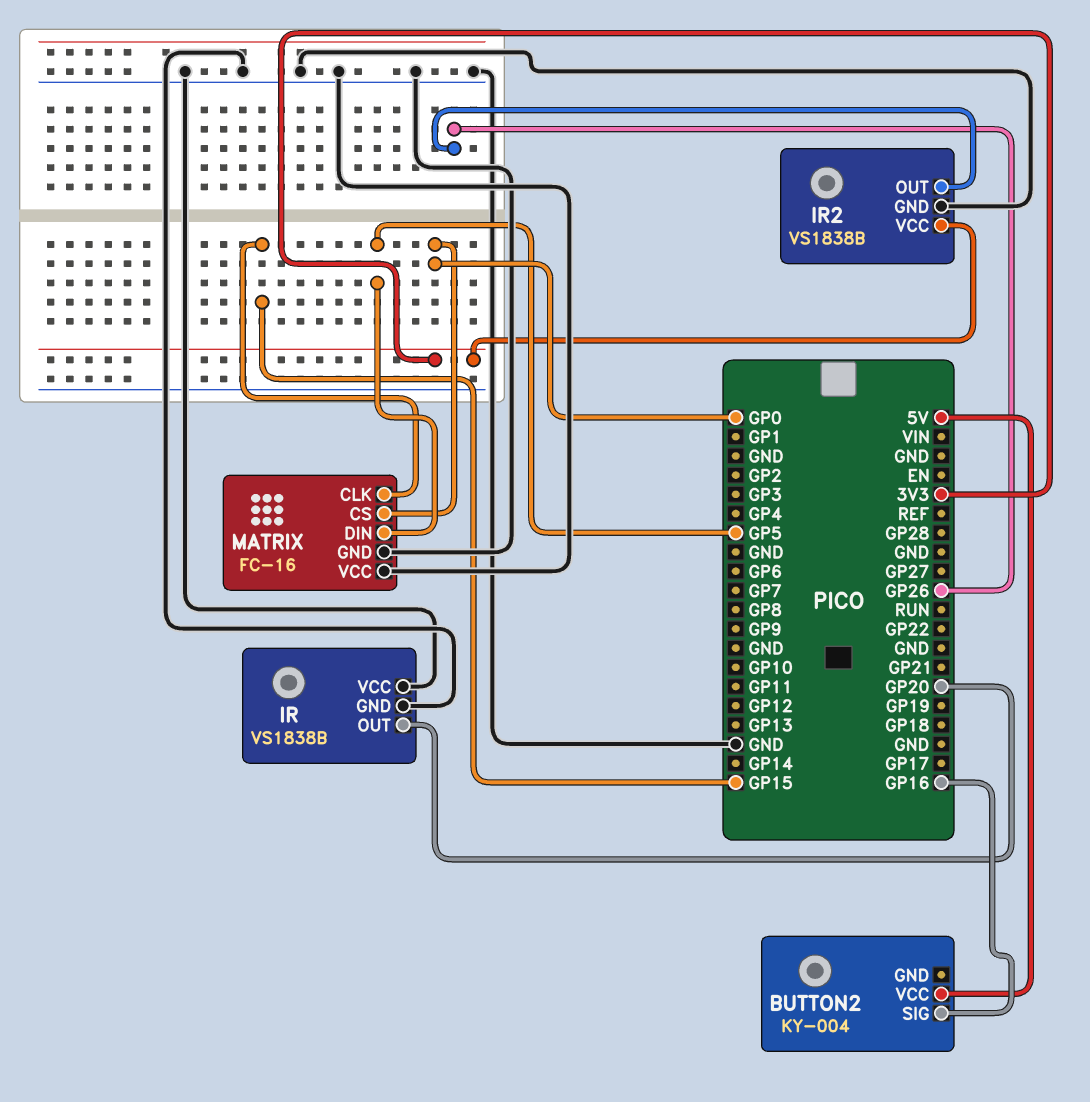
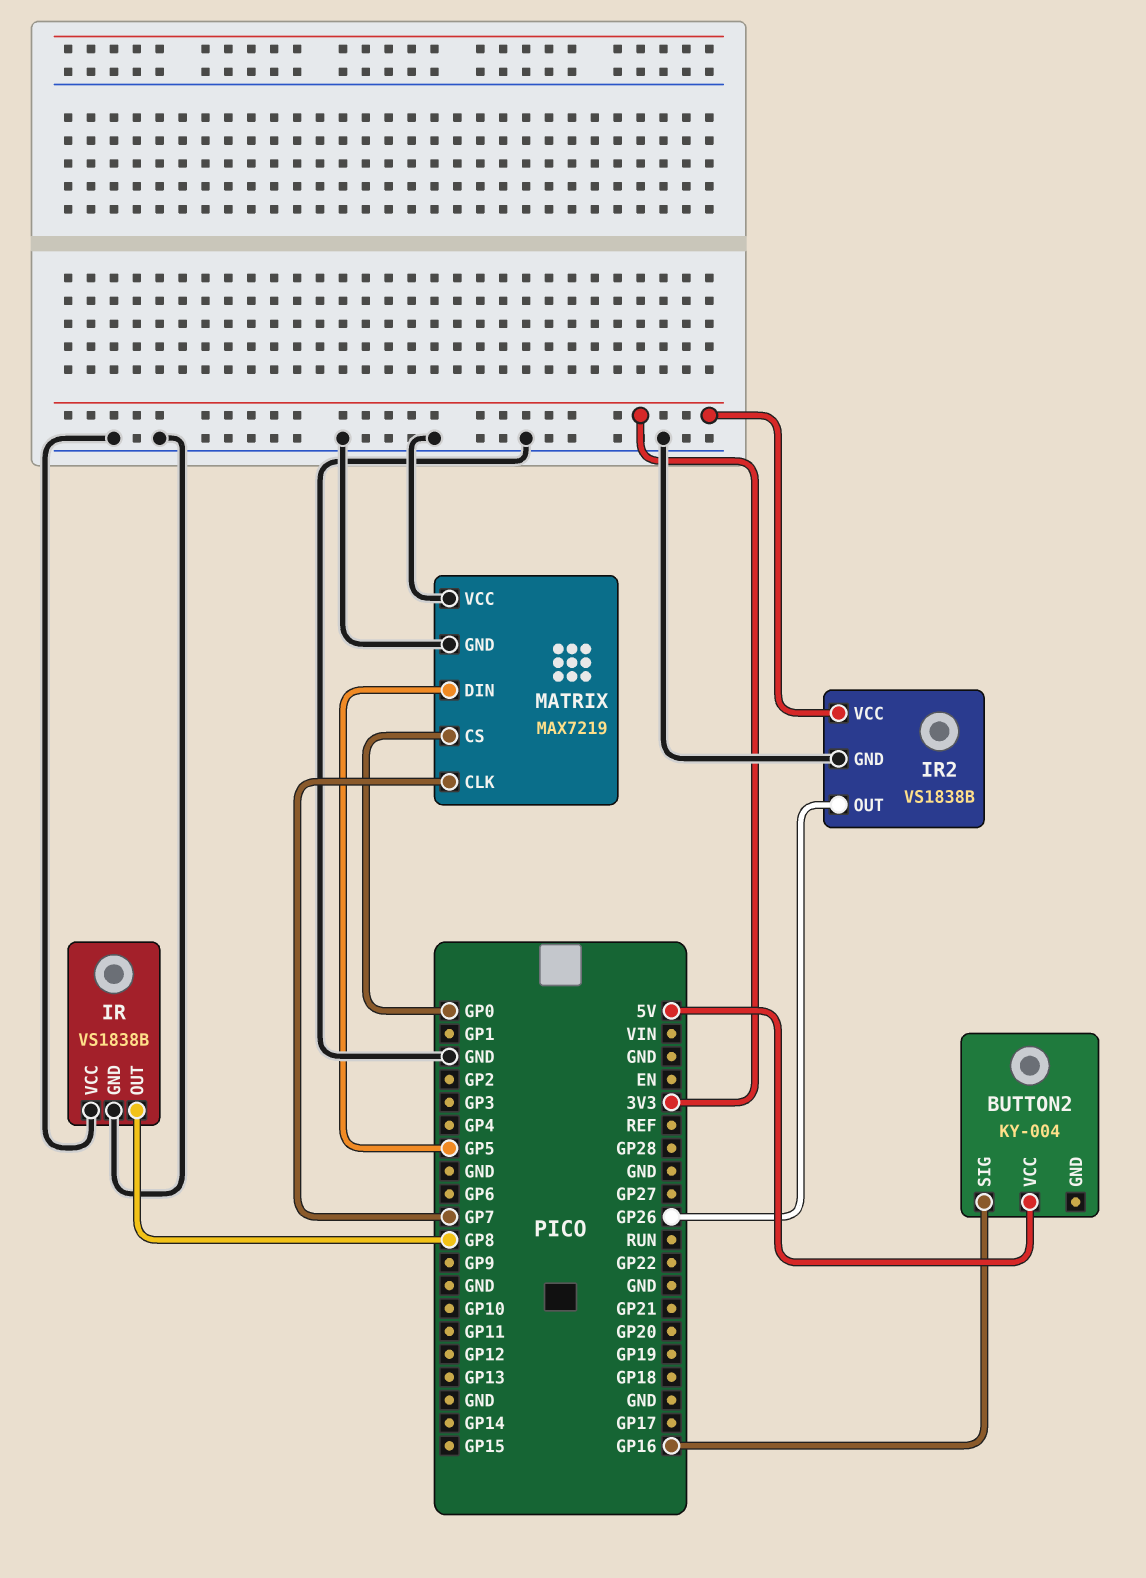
IR pin OUT: GP20 -> GP8
MATRIX: FC-16 -> MAX7219
MATRIX pin CLK: GP15 -> GP7

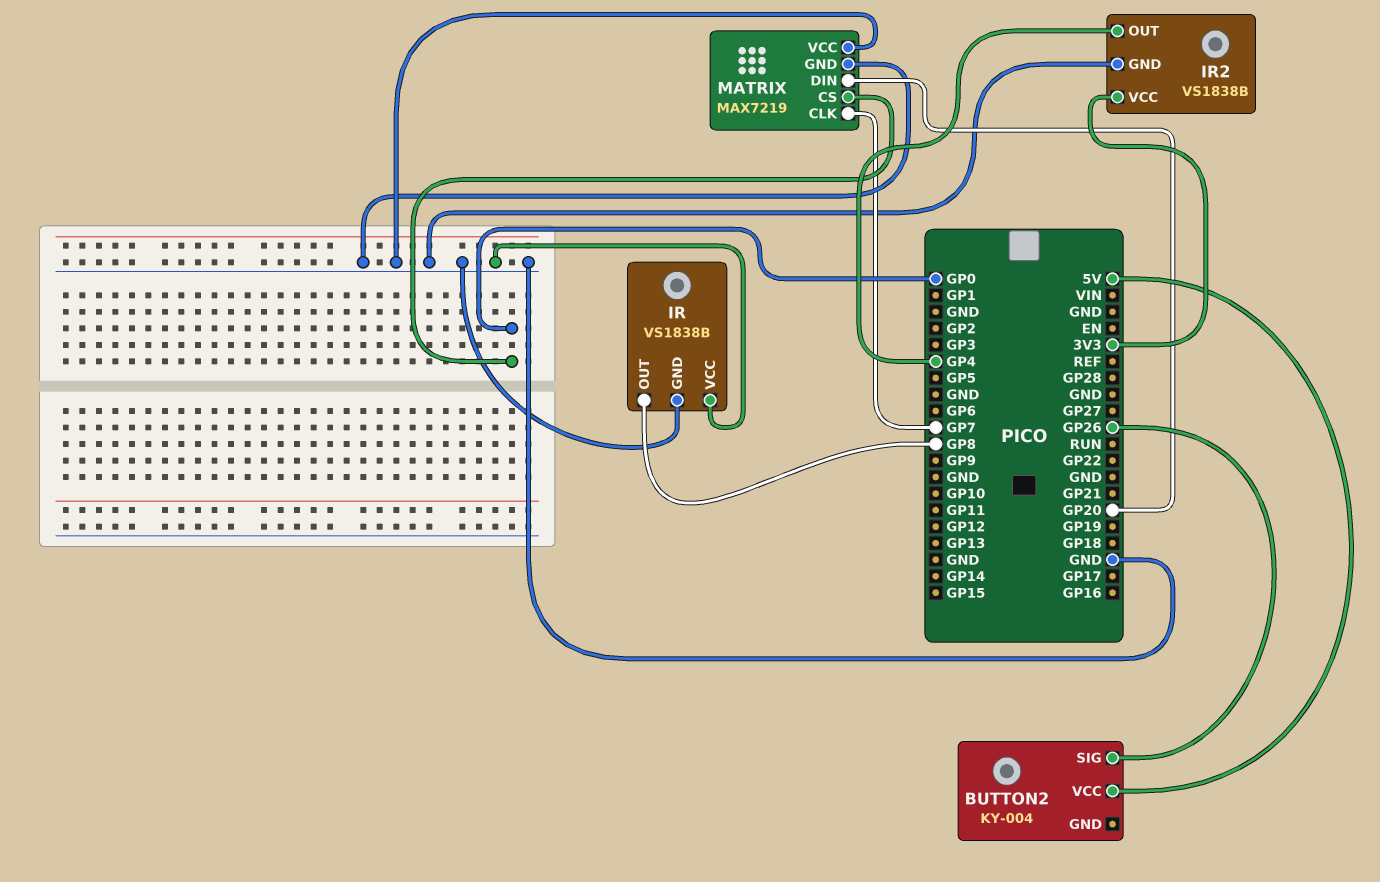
BUTTON2 pin SIG: GP16 -> GP26
IR2 pin OUT: GP26 -> GP4
MATRIX pin DIN: GP5 -> GP20

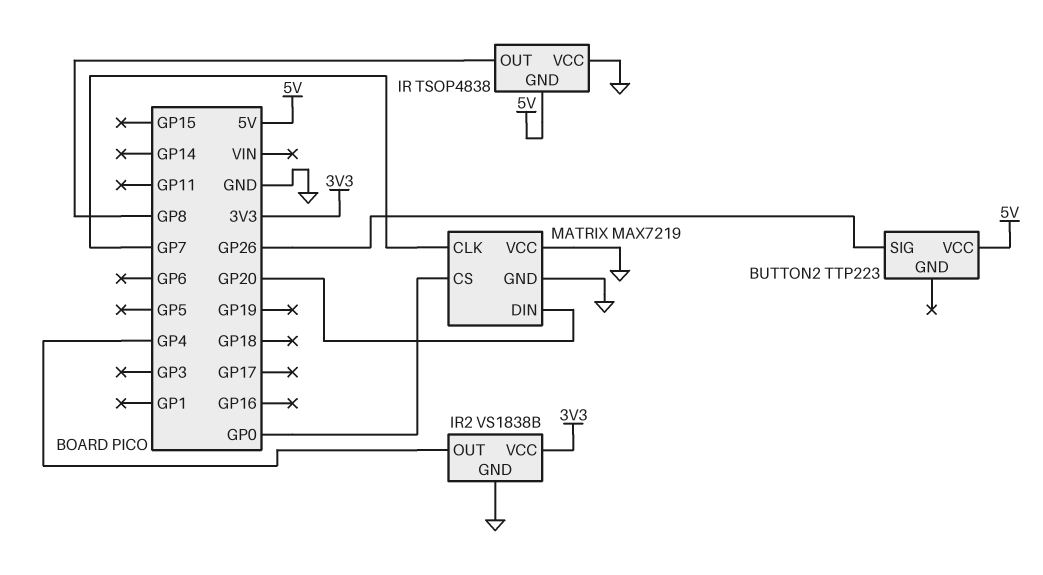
BUTTON2: KY-004 -> TTP223
IR: VS1838B -> TSOP4838
IR pin GND: GND -> 5V

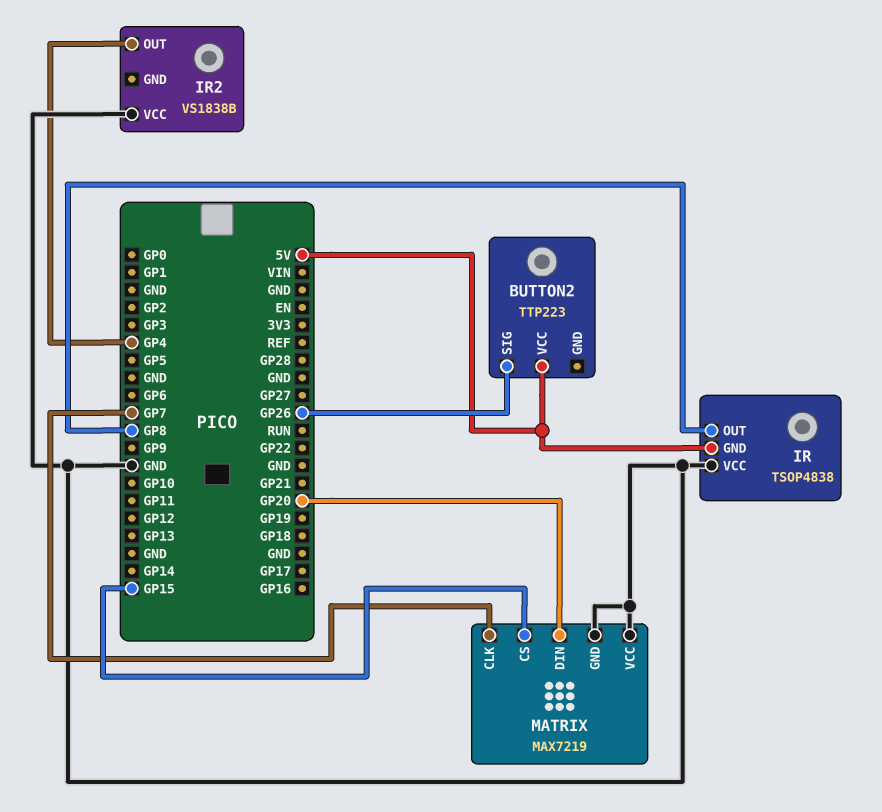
IR2 pin GND: GND -> none
IR2 pin VCC: 3V3 -> GND
MATRIX pin CS: GP0 -> GP15

